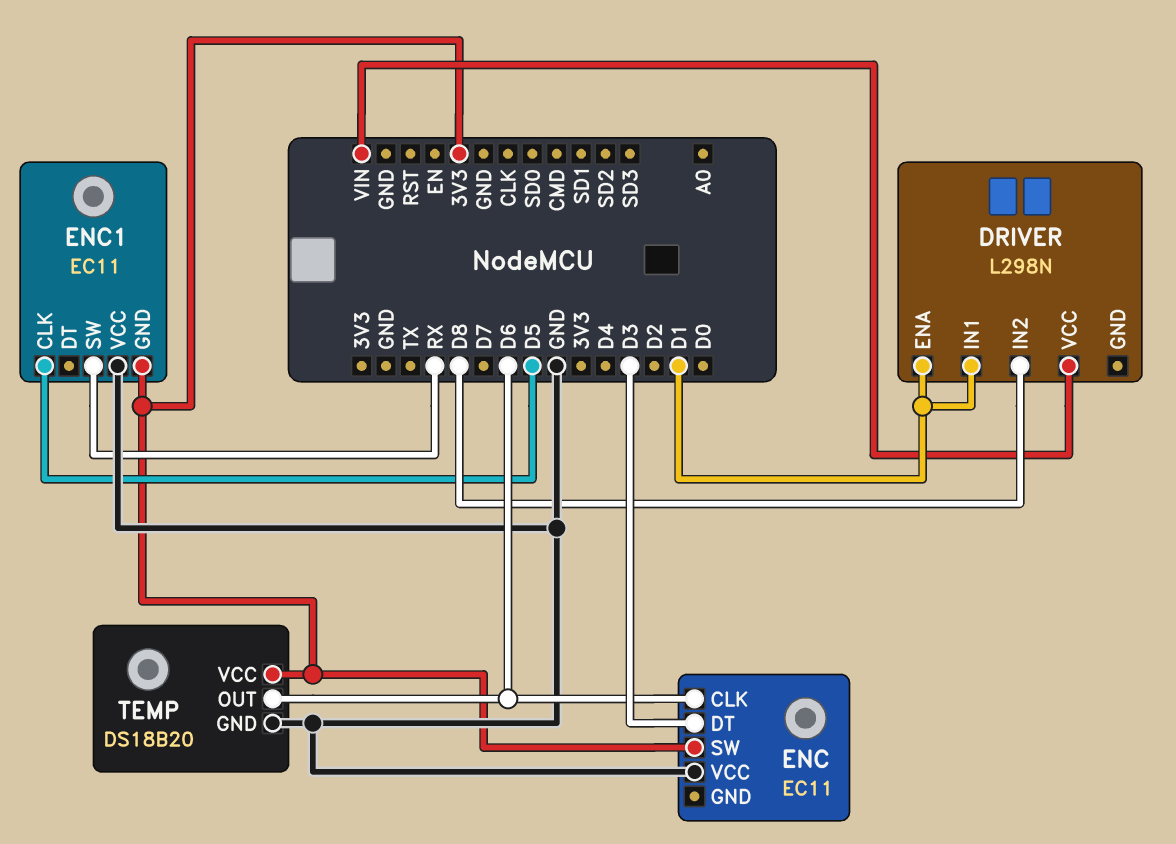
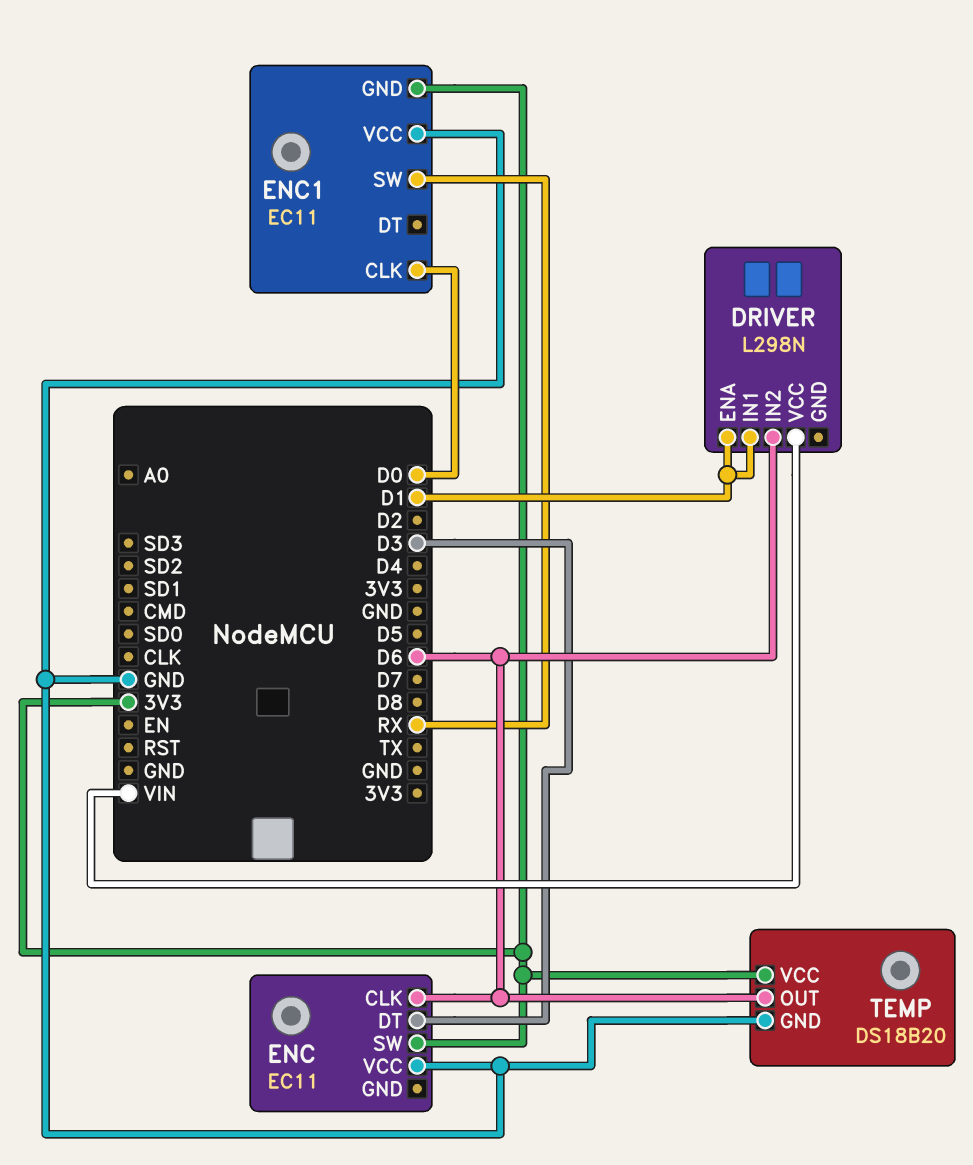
DRIVER pin IN2: D8 -> D6
ENC1 pin CLK: D5 -> D0

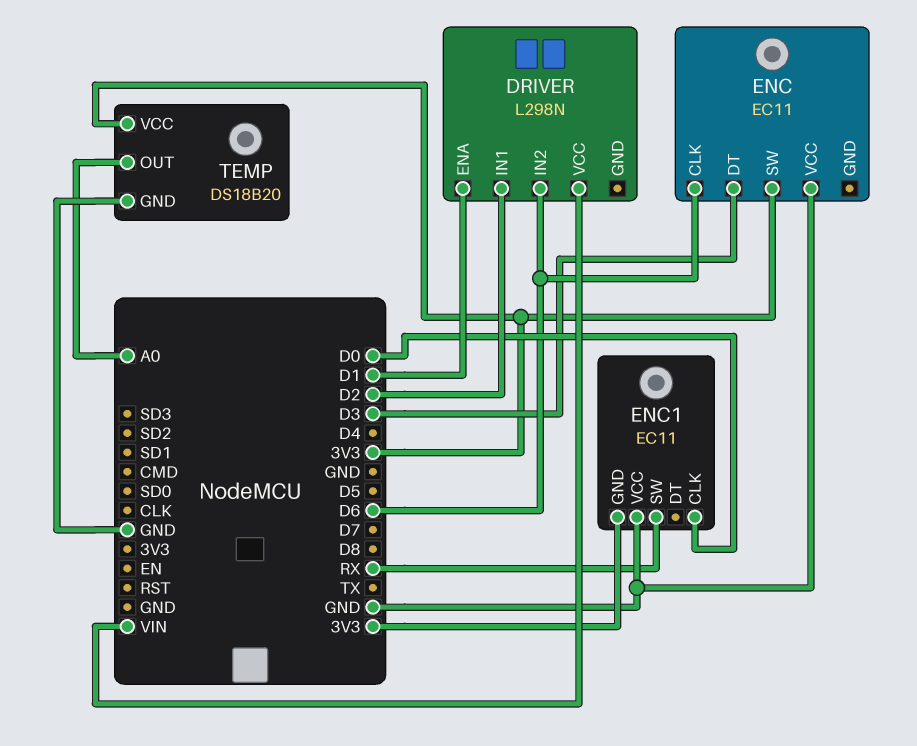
DRIVER pin IN1: D1 -> D2
TEMP pin OUT: D6 -> A0

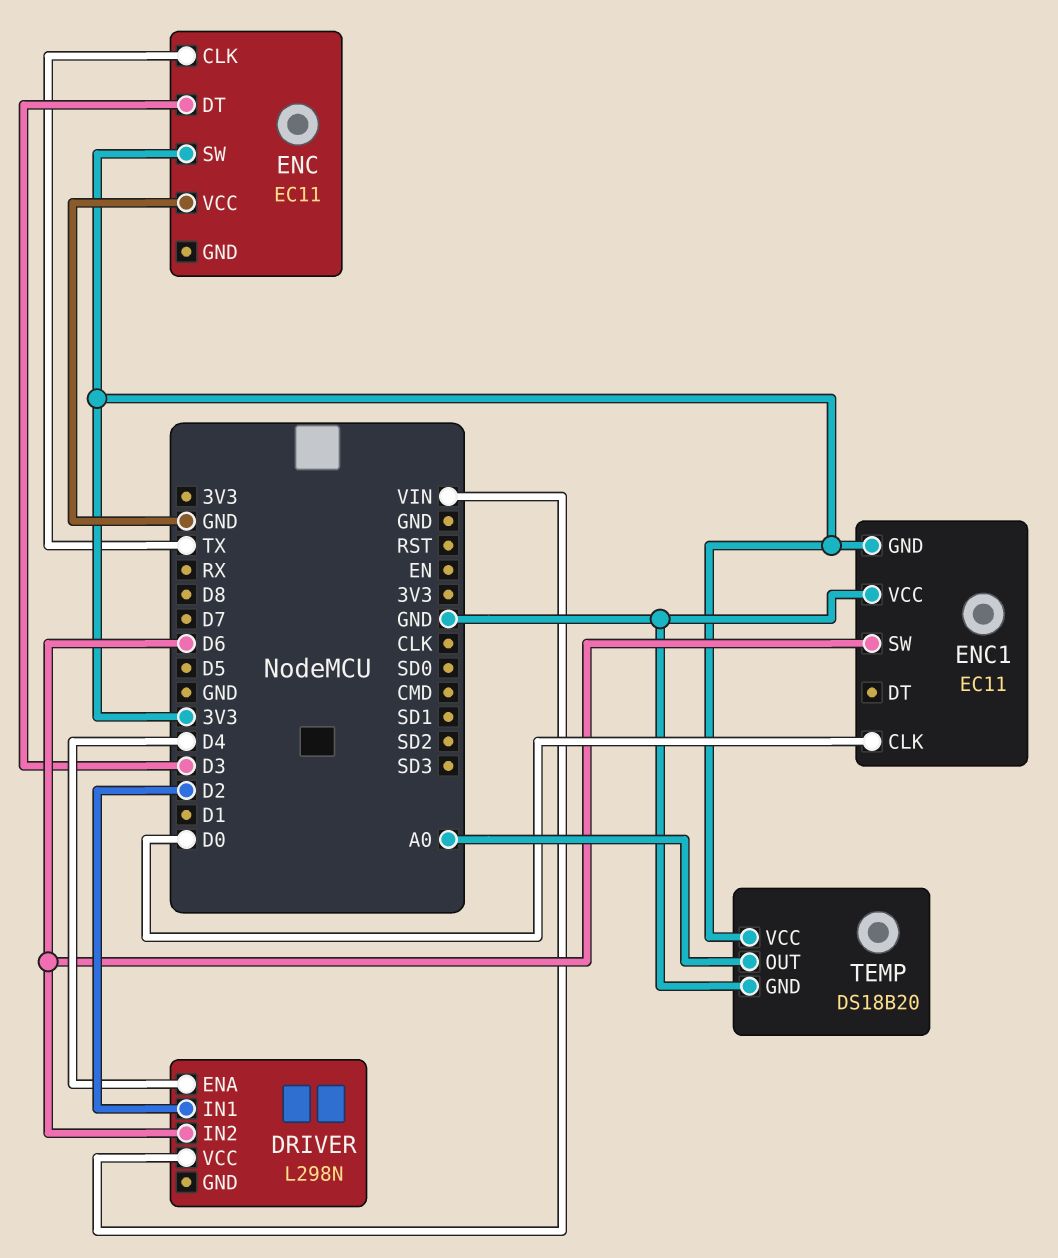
DRIVER pin ENA: D1 -> D4
ENC pin CLK: D6 -> TX
ENC1 pin SW: RX -> D6

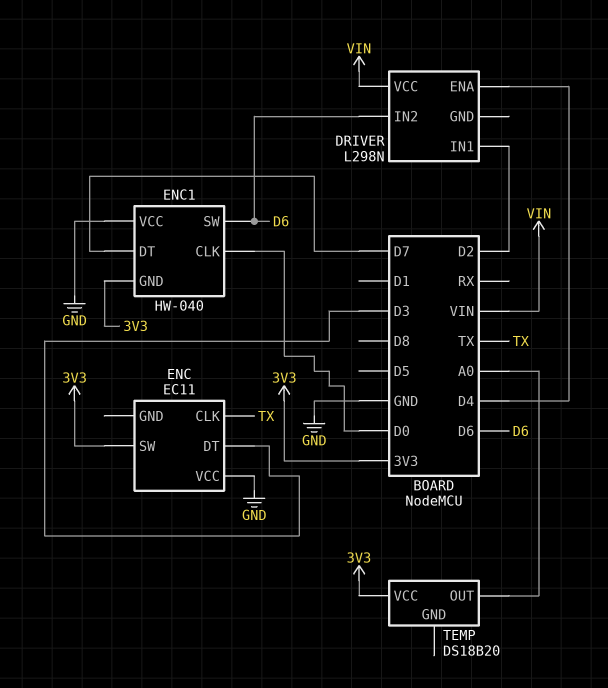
ENC1: EC11 -> HW-040
ENC1 pin DT: none -> D7
TEMP pin GND: GND -> none

